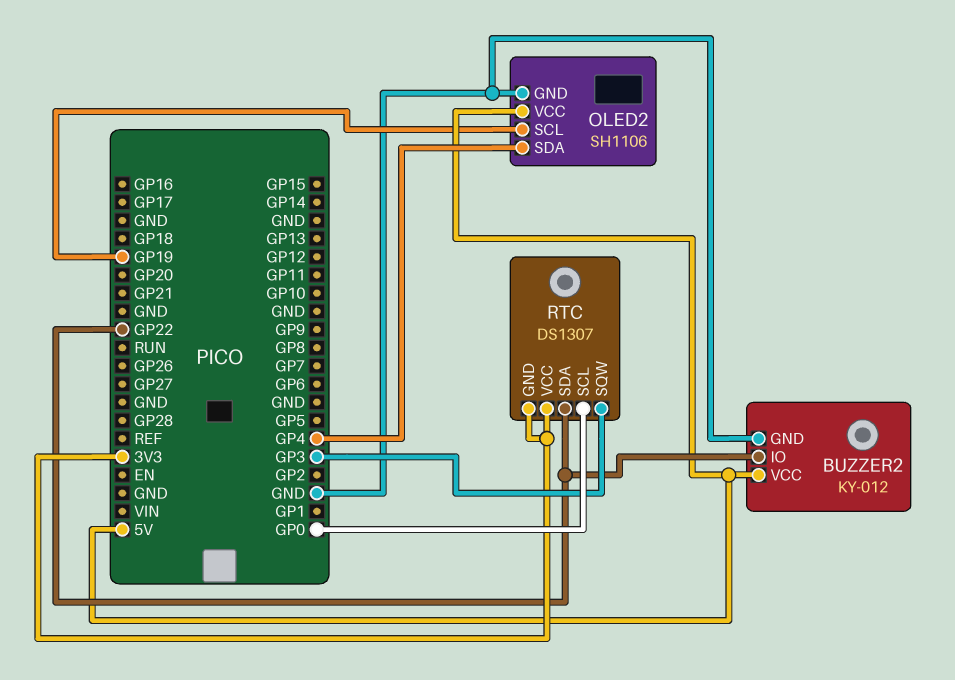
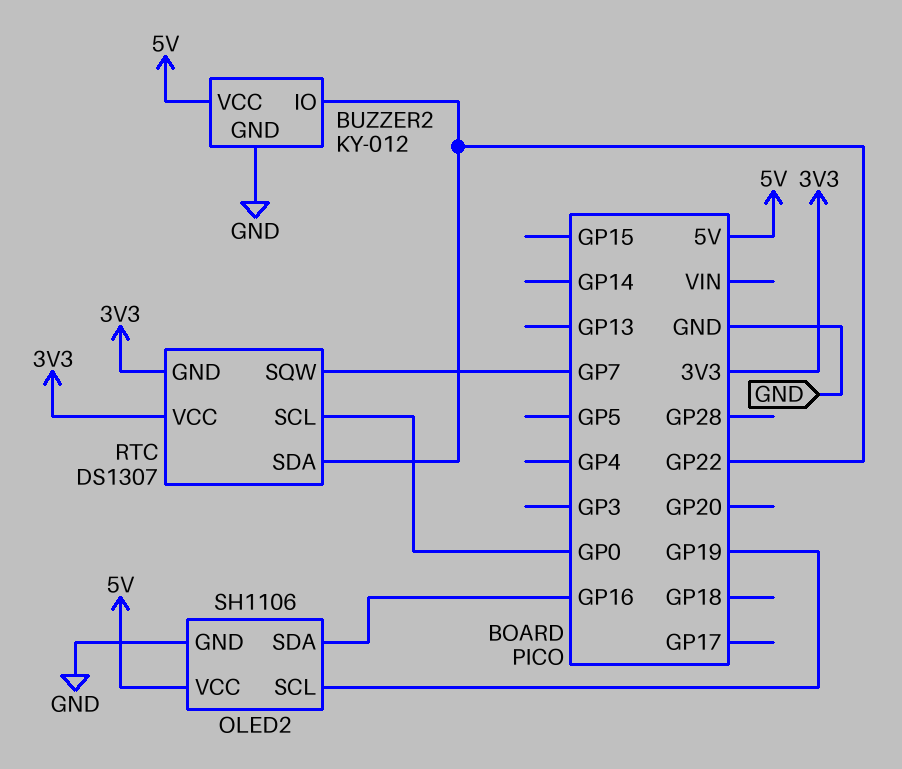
OLED2 pin SDA: GP4 -> GP16
RTC pin SQW: GP3 -> GP7

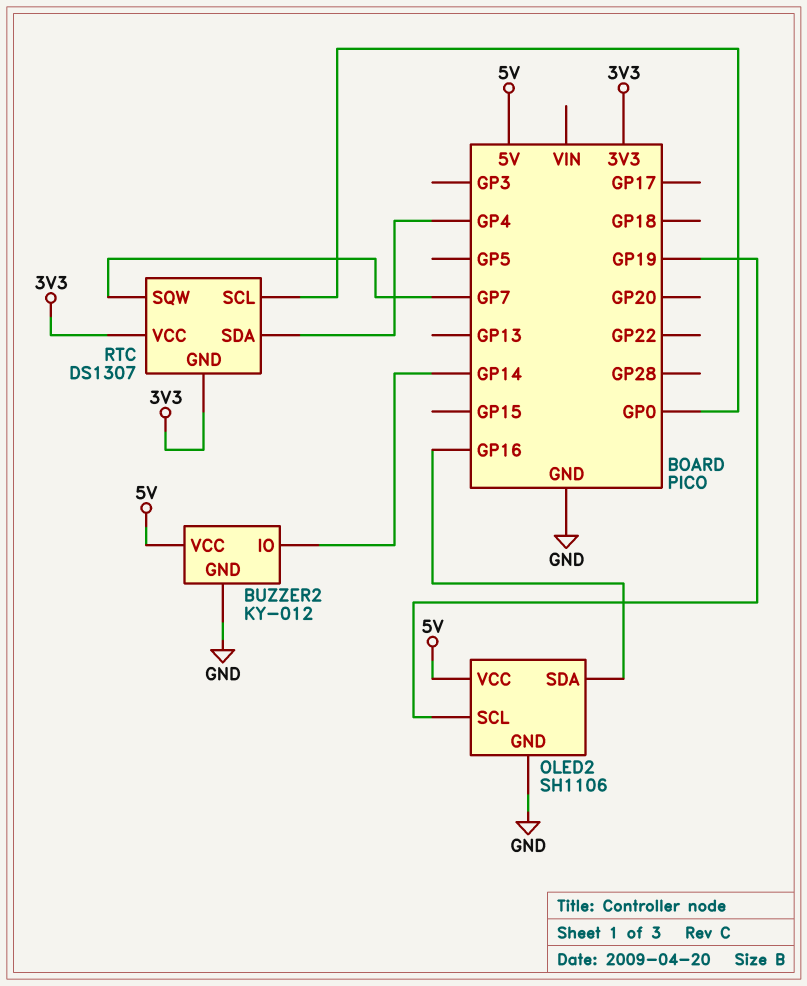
BUZZER2 pin IO: GP22 -> GP14
RTC pin SDA: GP22 -> GP4

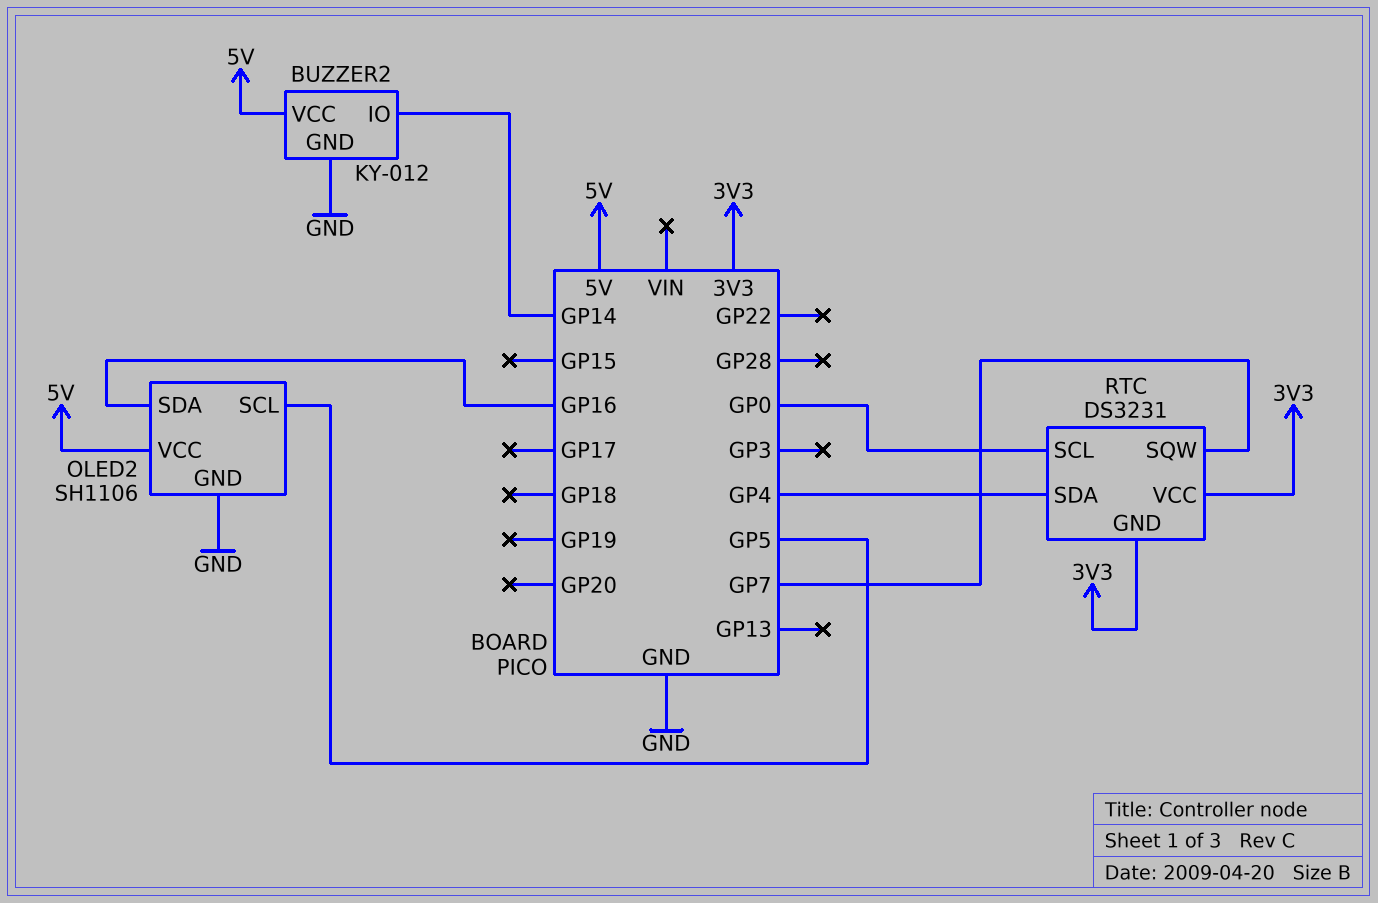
OLED2 pin SCL: GP19 -> GP5
RTC: DS1307 -> DS3231

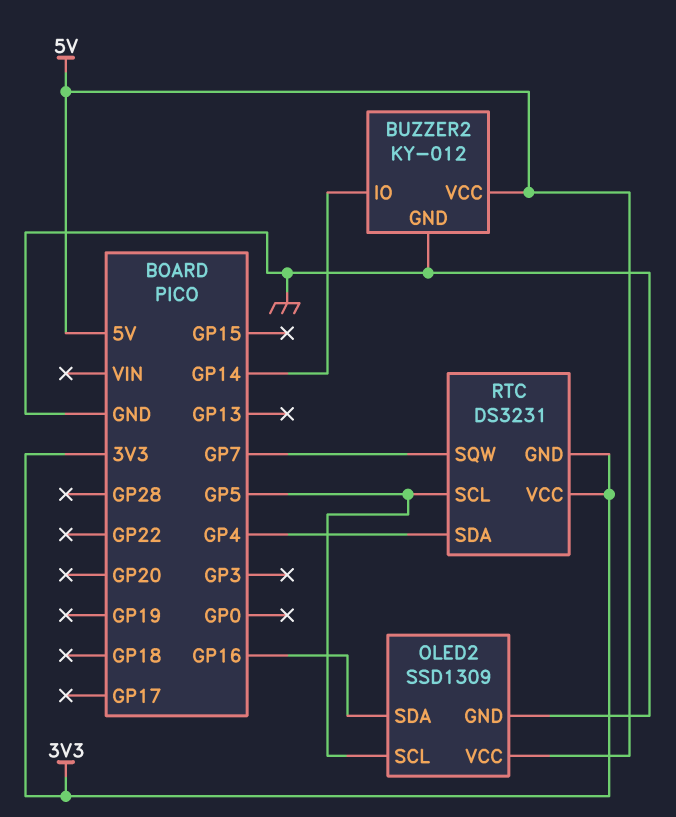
OLED2: SH1106 -> SSD1309
RTC pin SCL: GP0 -> GP5

